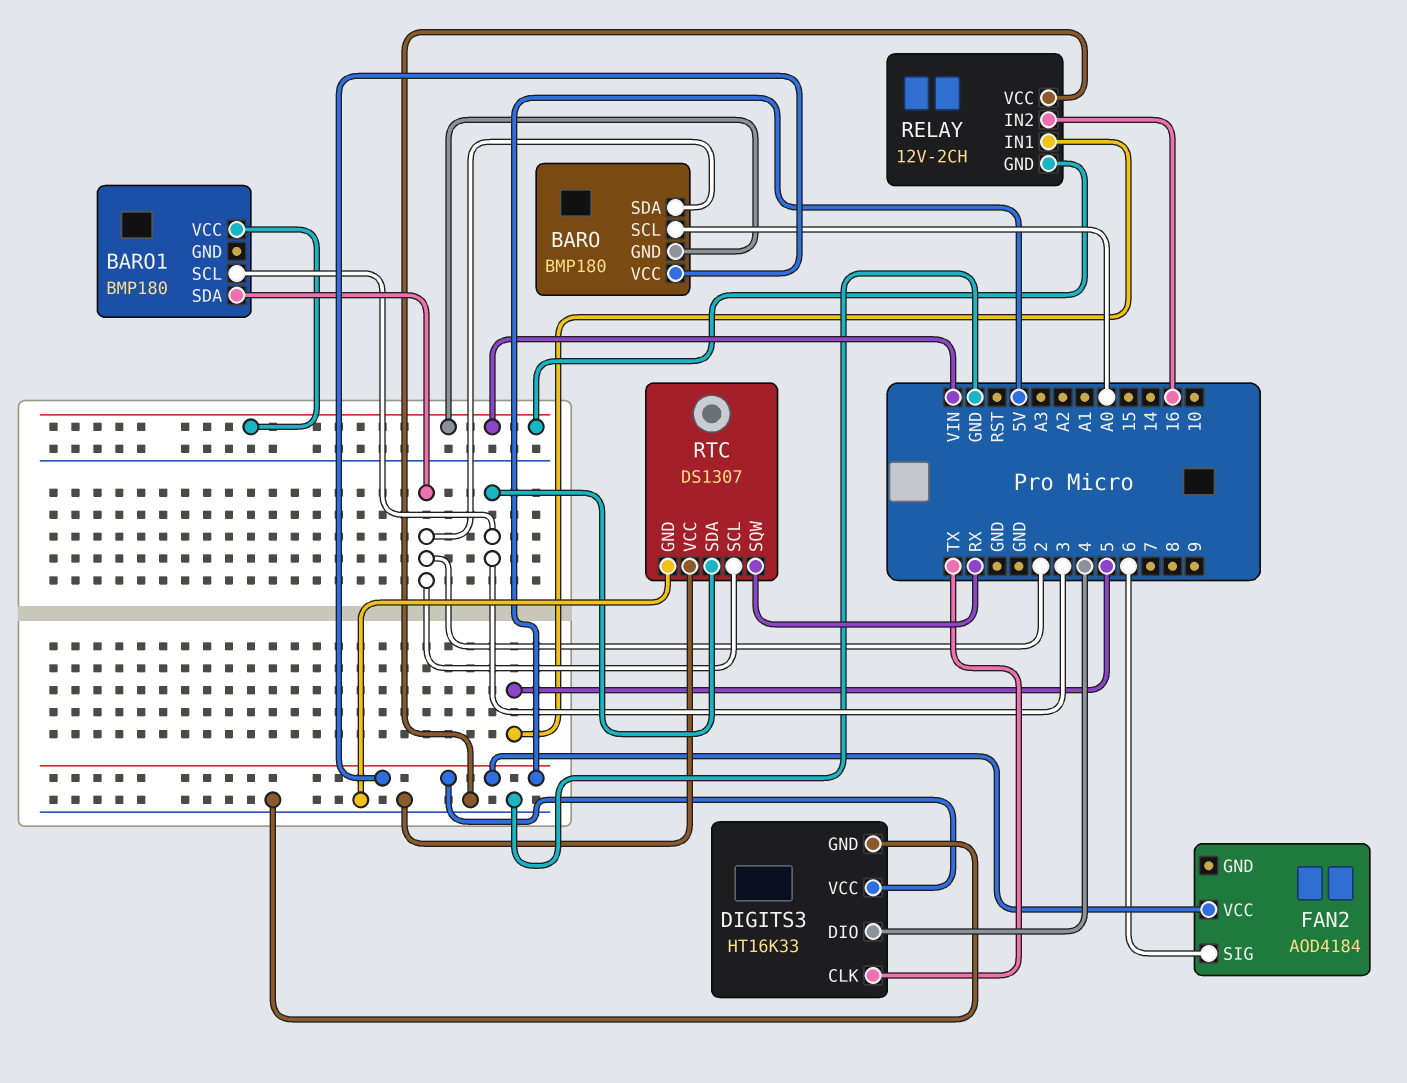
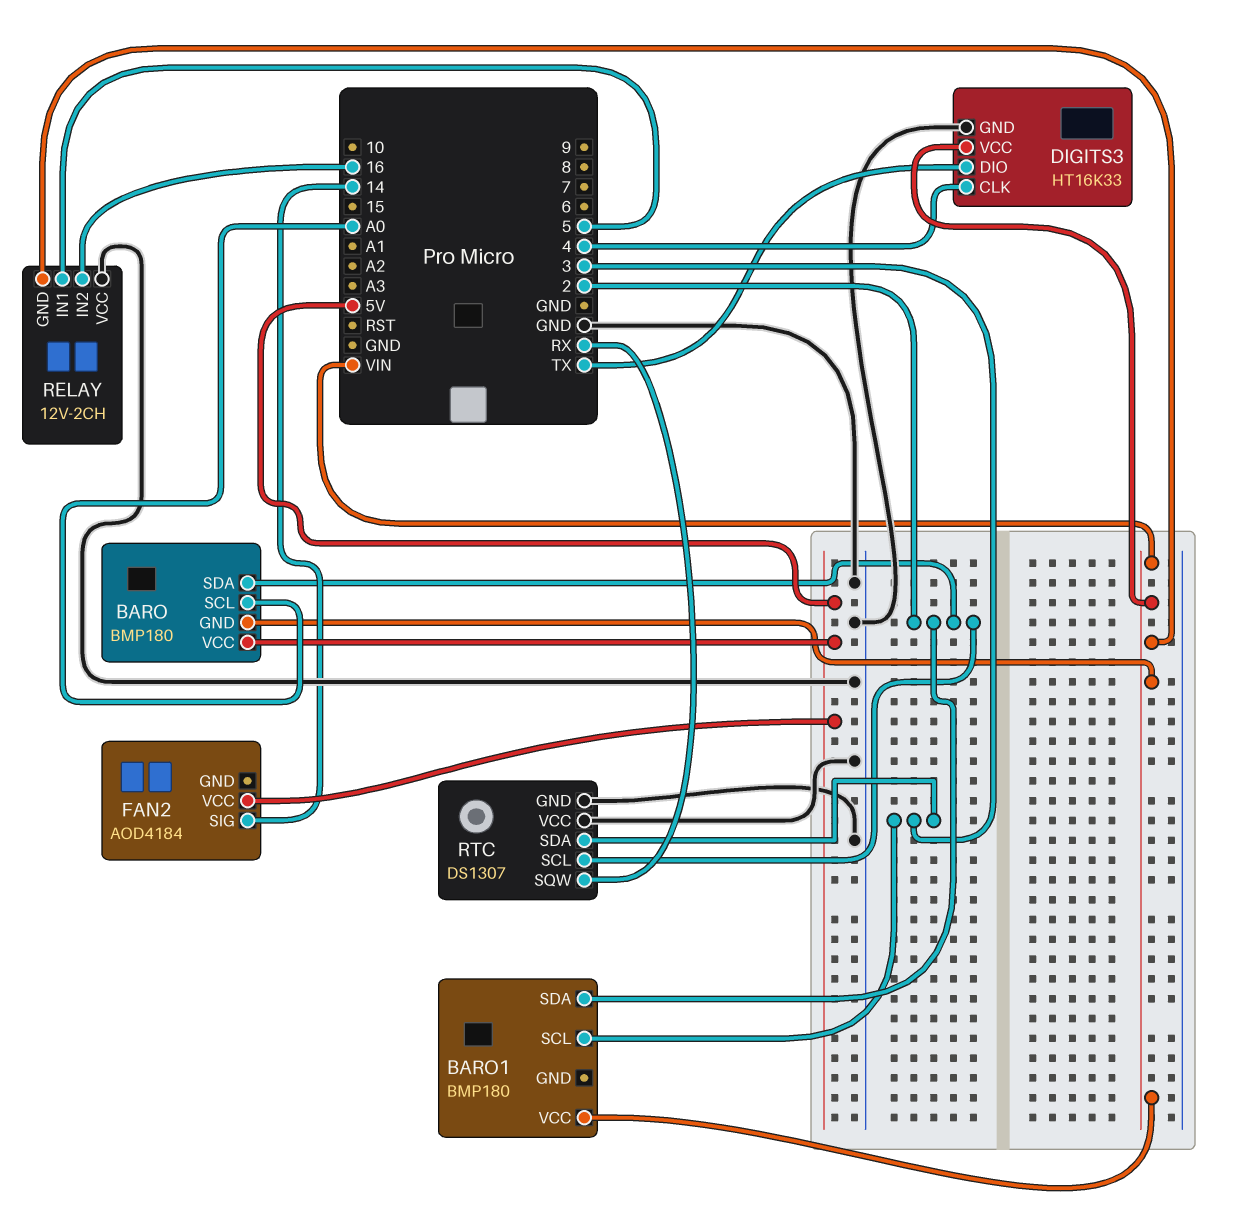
DIGITS3 pin CLK: TX -> 4
DIGITS3 pin DIO: 4 -> TX
DIGITS3 pin VCC: 5V -> VIN
FAN2 pin SIG: 6 -> 14

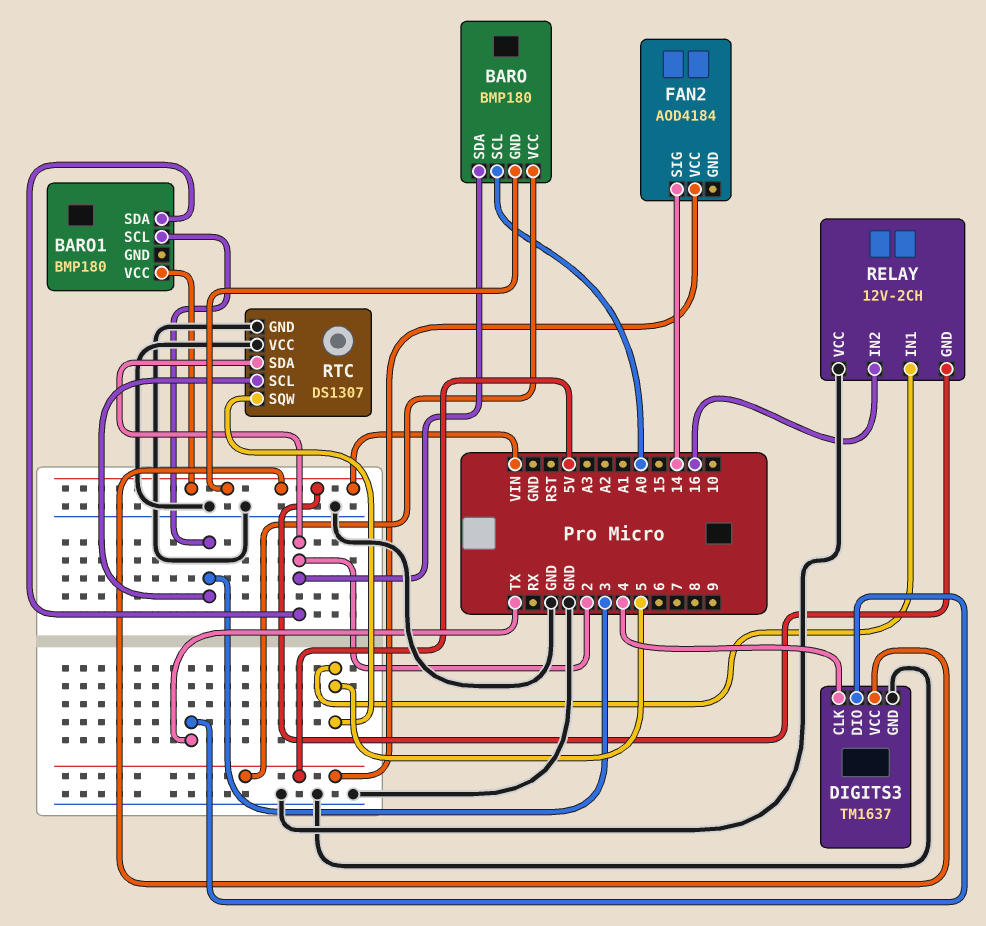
DIGITS3: HT16K33 -> TM1637
RTC pin SCL: 2 -> 3
RTC pin SDA: 3 -> 2
RTC pin SQW: RX -> 5

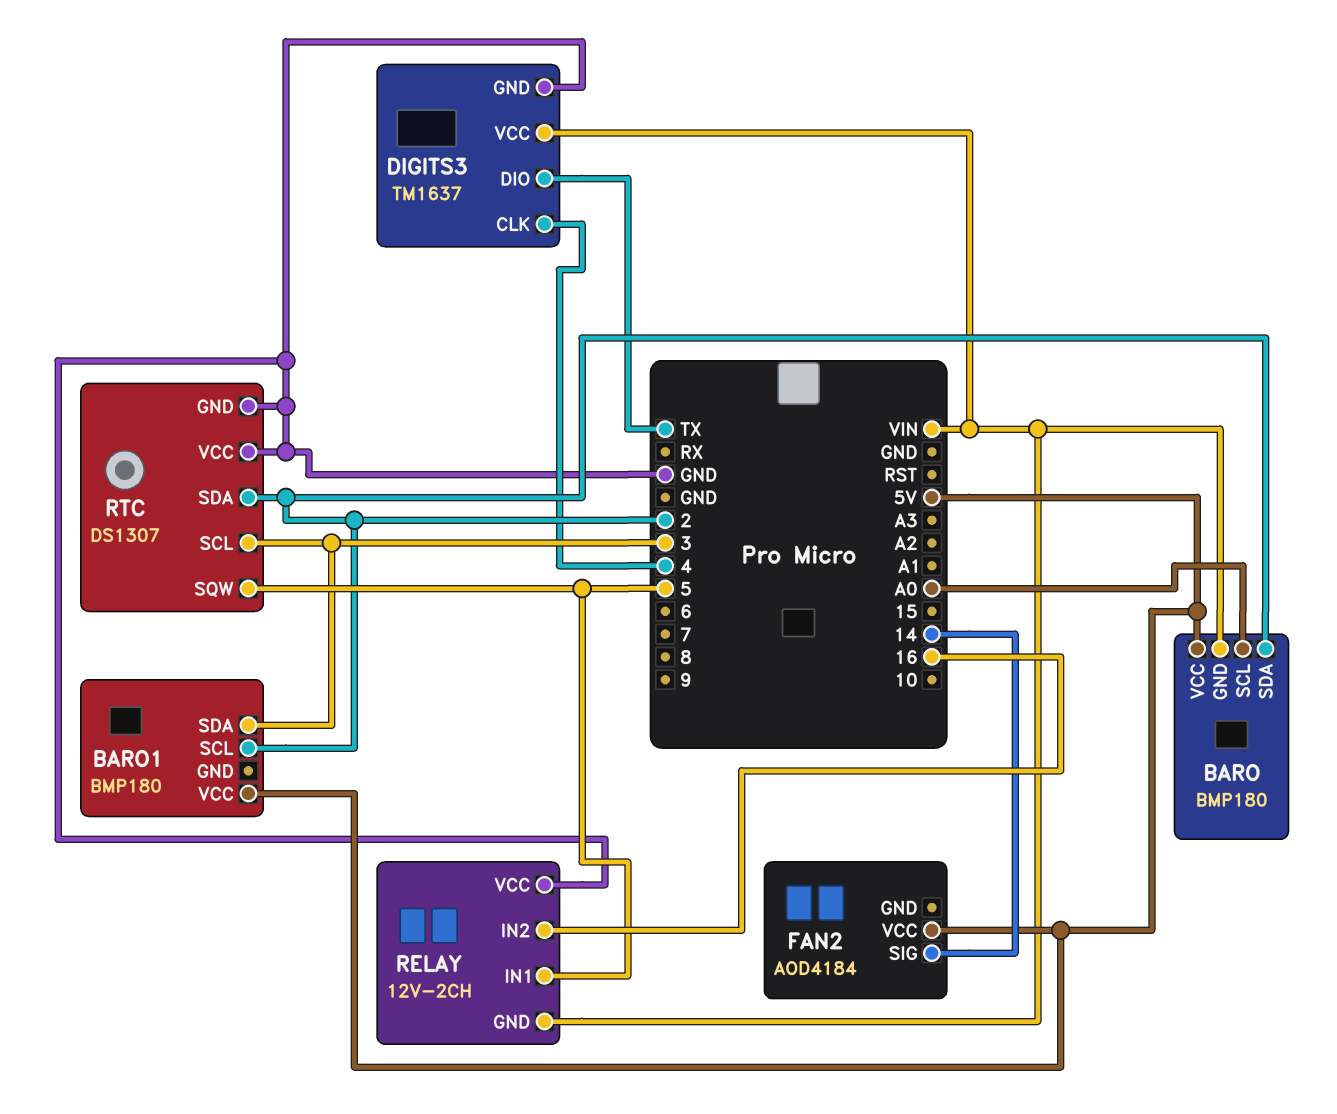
BARO1 pin SCL: 3 -> 2
BARO1 pin SDA: 2 -> 3
BARO1 pin VCC: VIN -> 5V

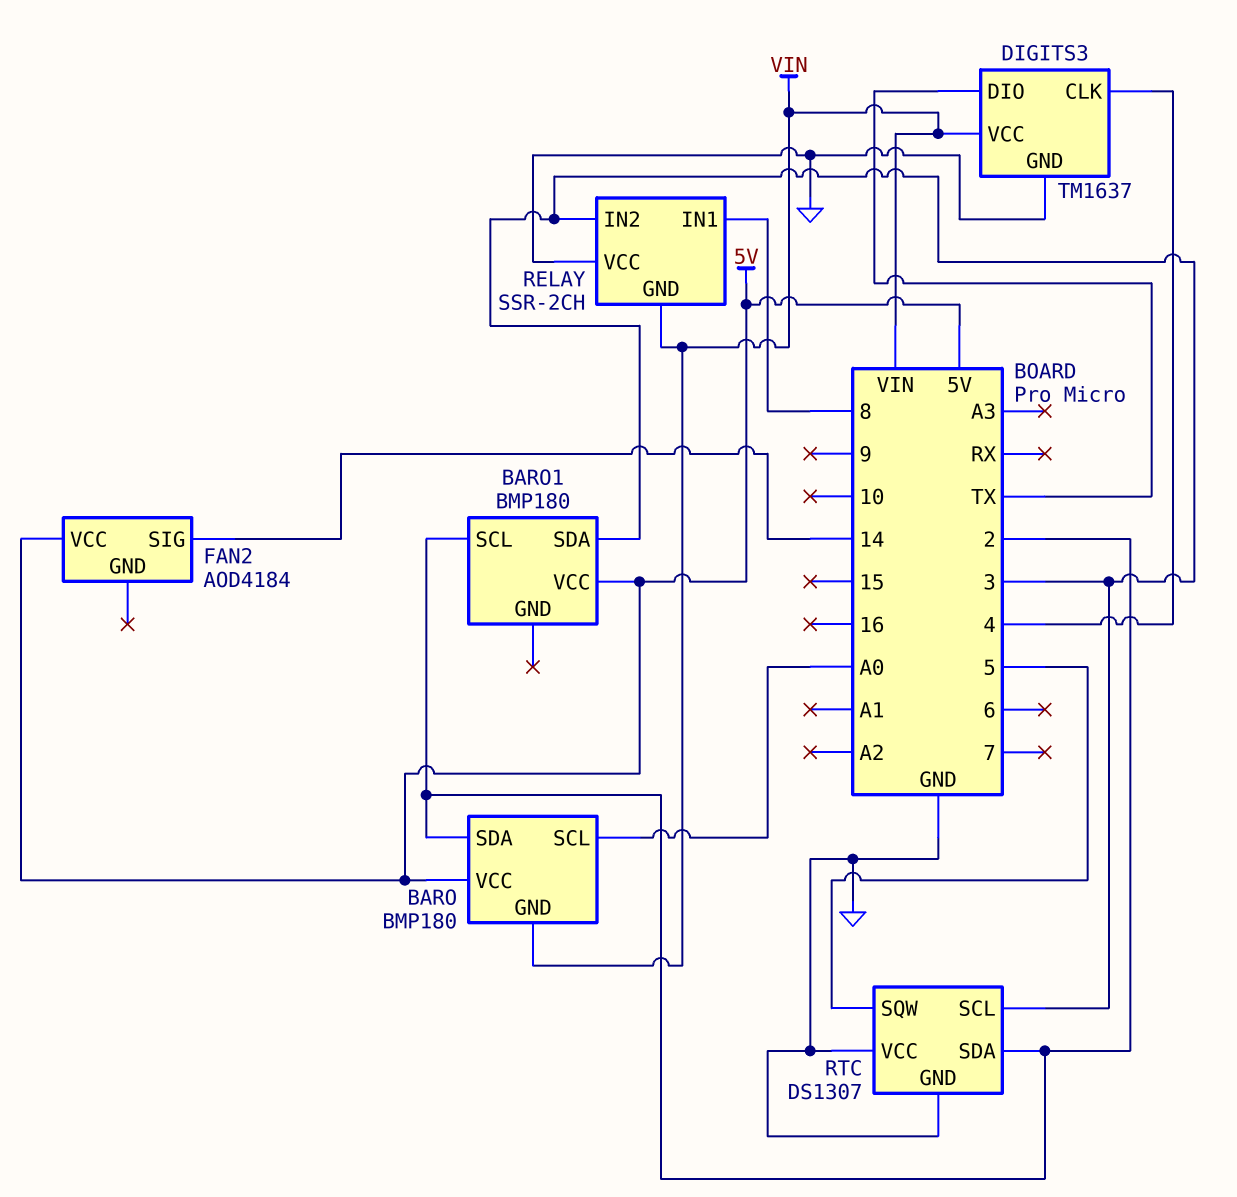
RELAY: 12V-2CH -> SSR-2CH
RELAY pin IN1: 5 -> 8
RELAY pin IN2: 16 -> 3

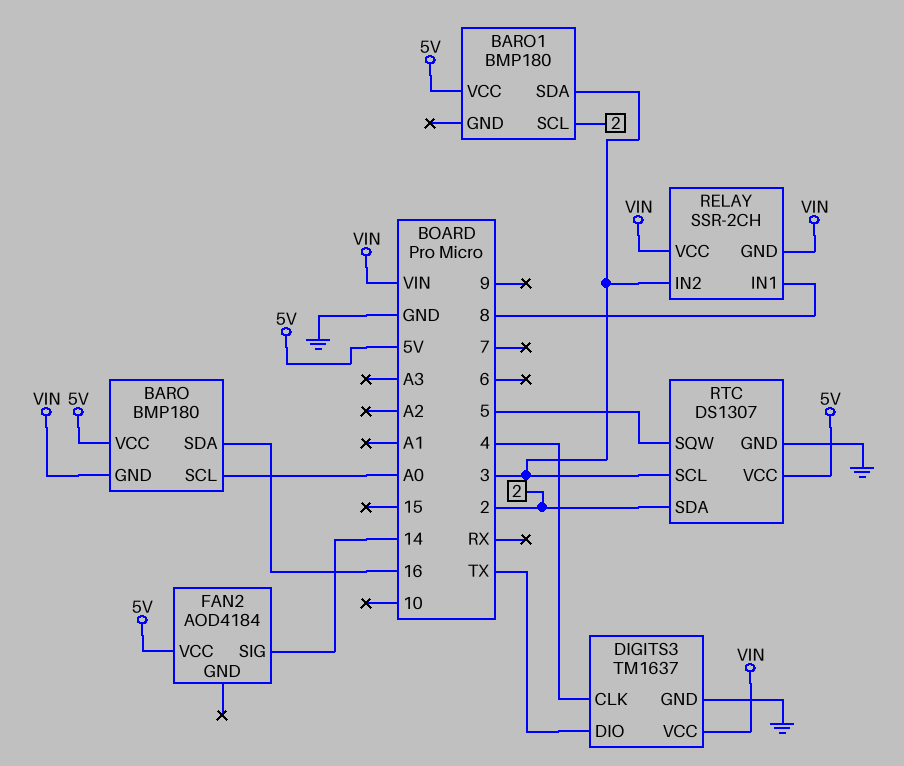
BARO pin SDA: 2 -> 16
RELAY pin VCC: GND -> VIN
RTC pin VCC: GND -> 5V

